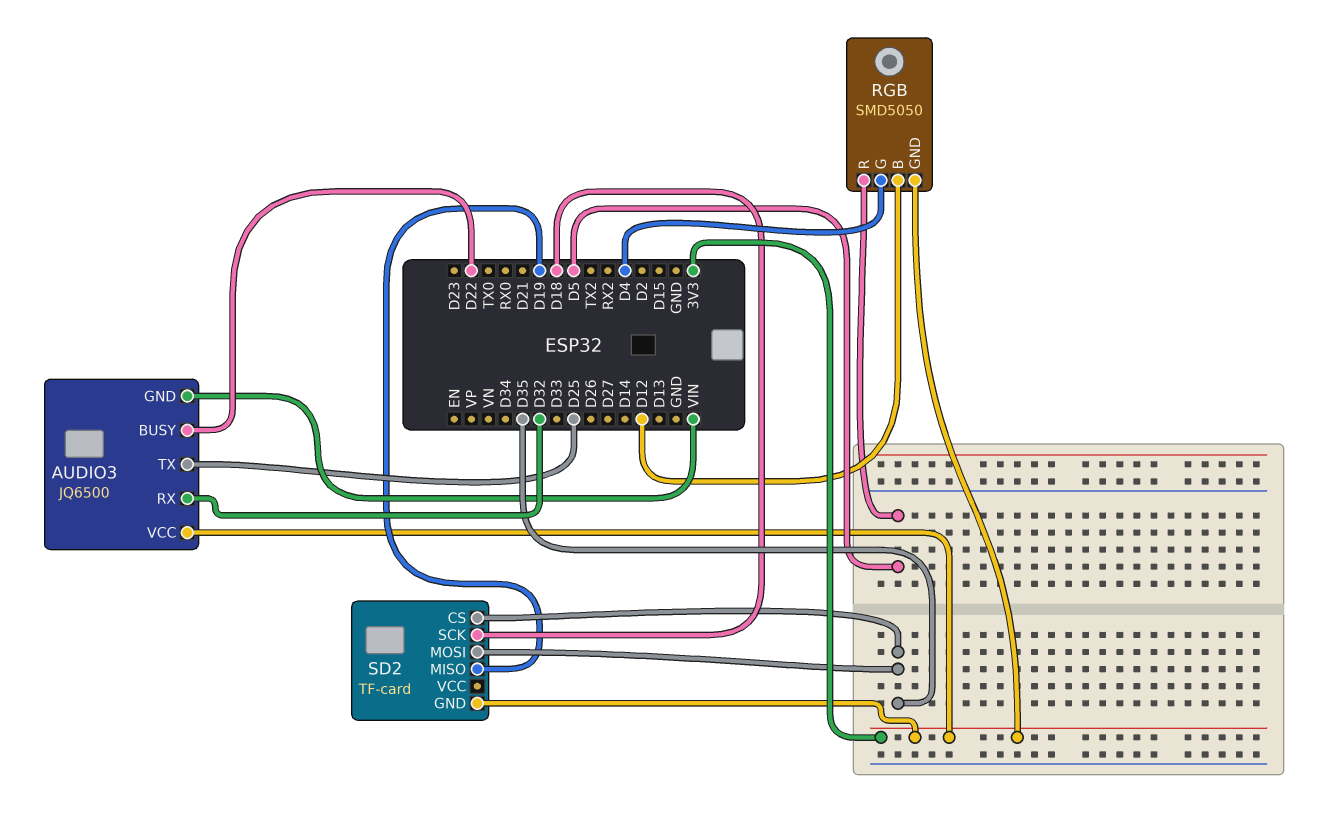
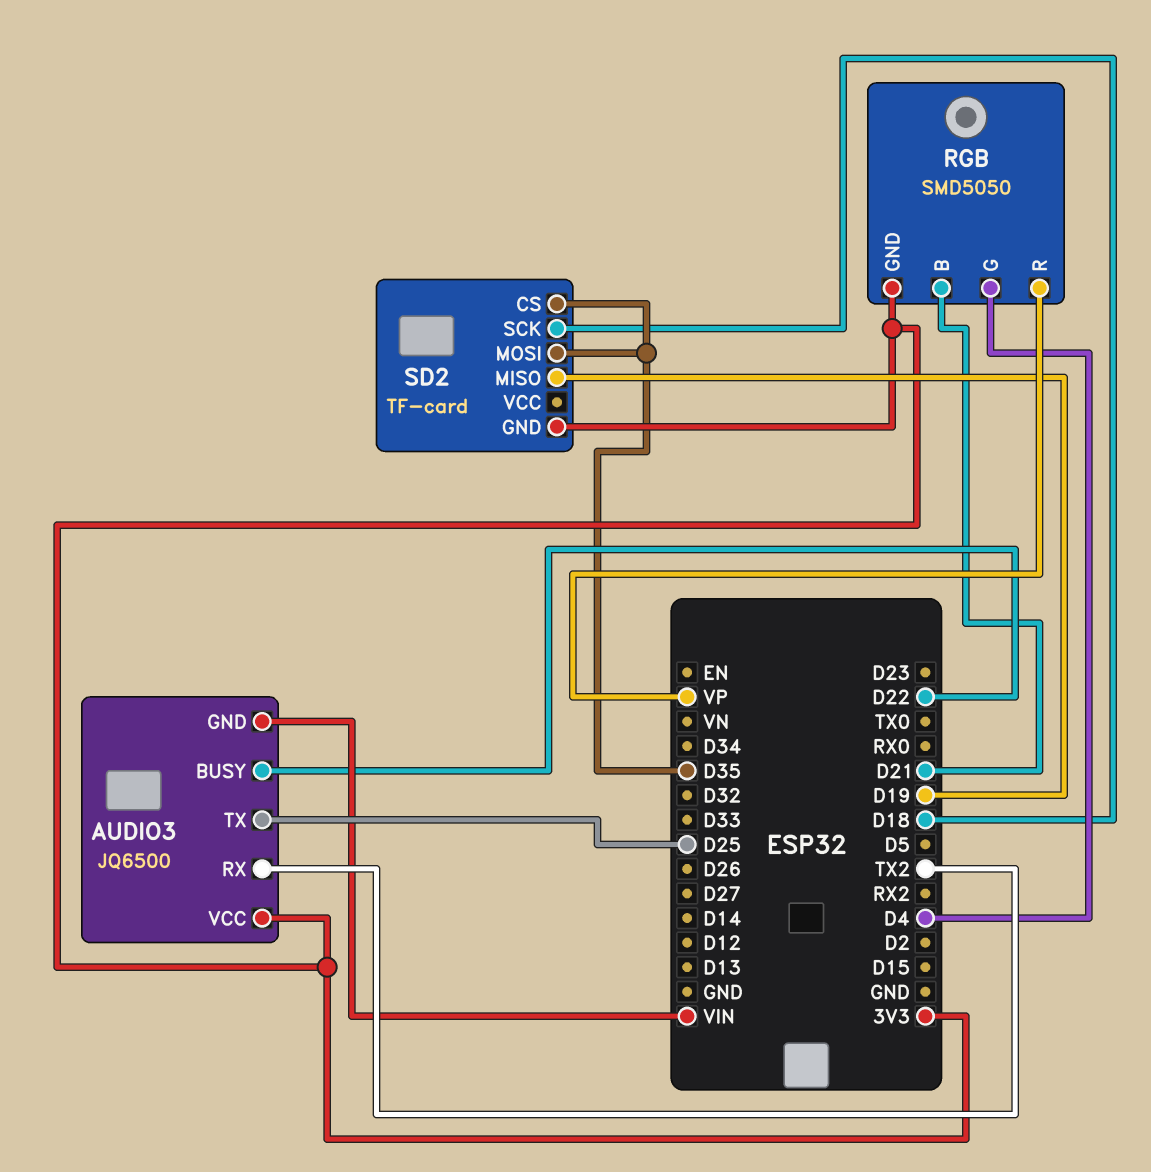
AUDIO3 pin RX: D32 -> TX2
RGB pin B: D12 -> D21
RGB pin R: D5 -> VP

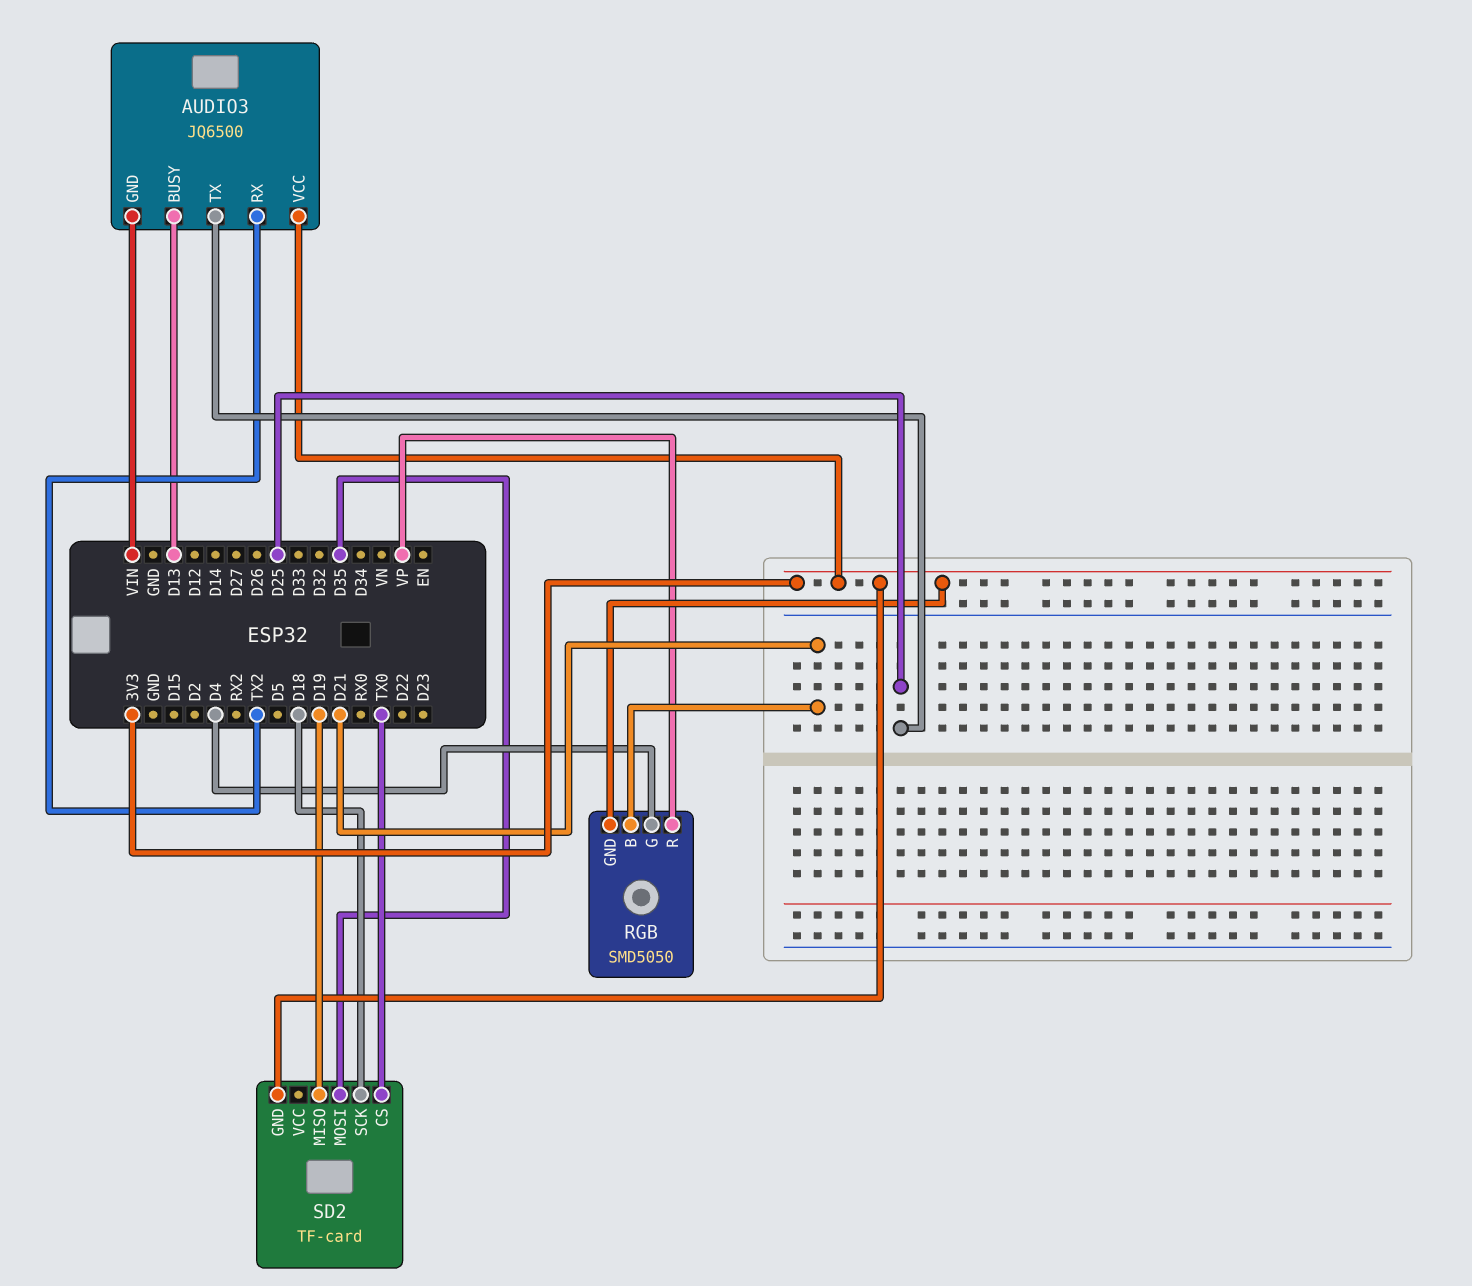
AUDIO3 pin BUSY: D22 -> D13
SD2 pin CS: D35 -> TX0

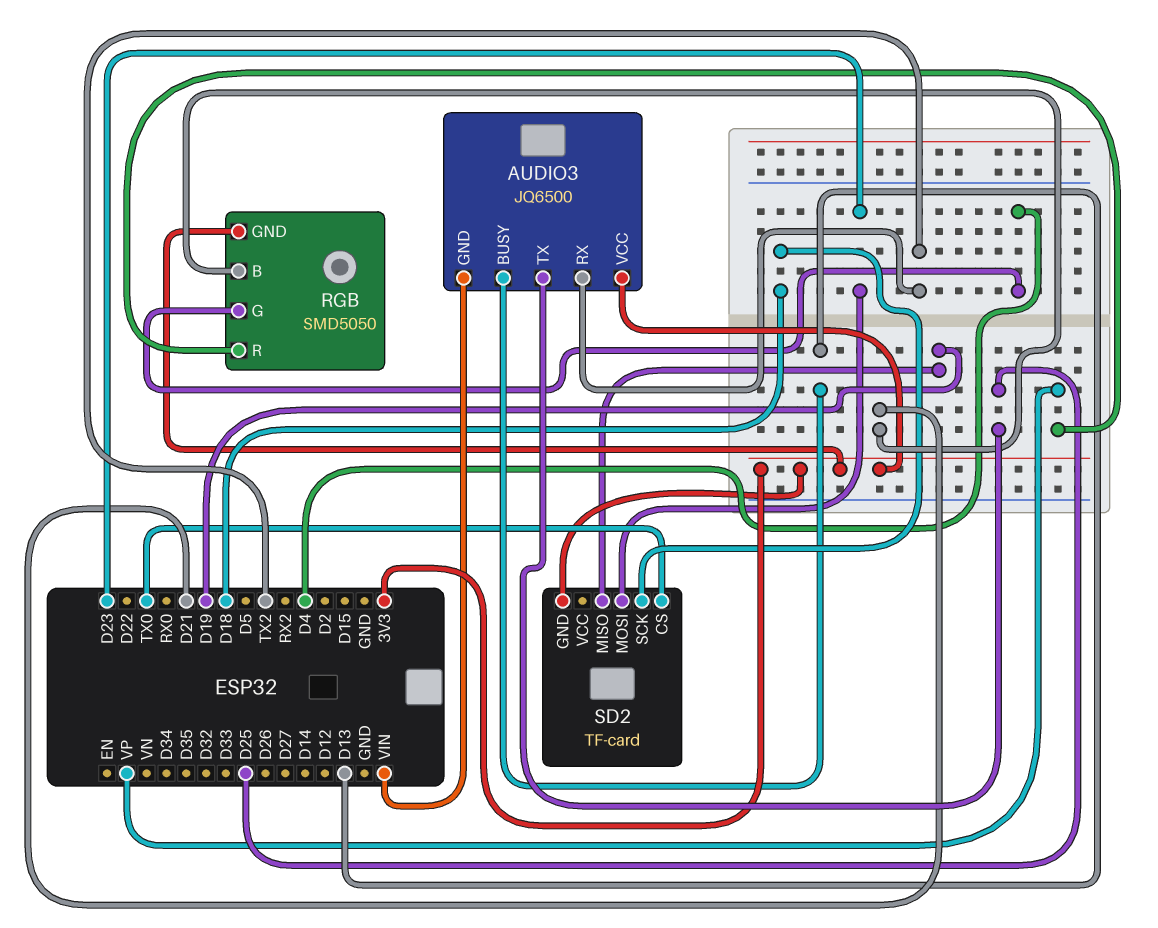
SD2 pin MOSI: D35 -> D23

